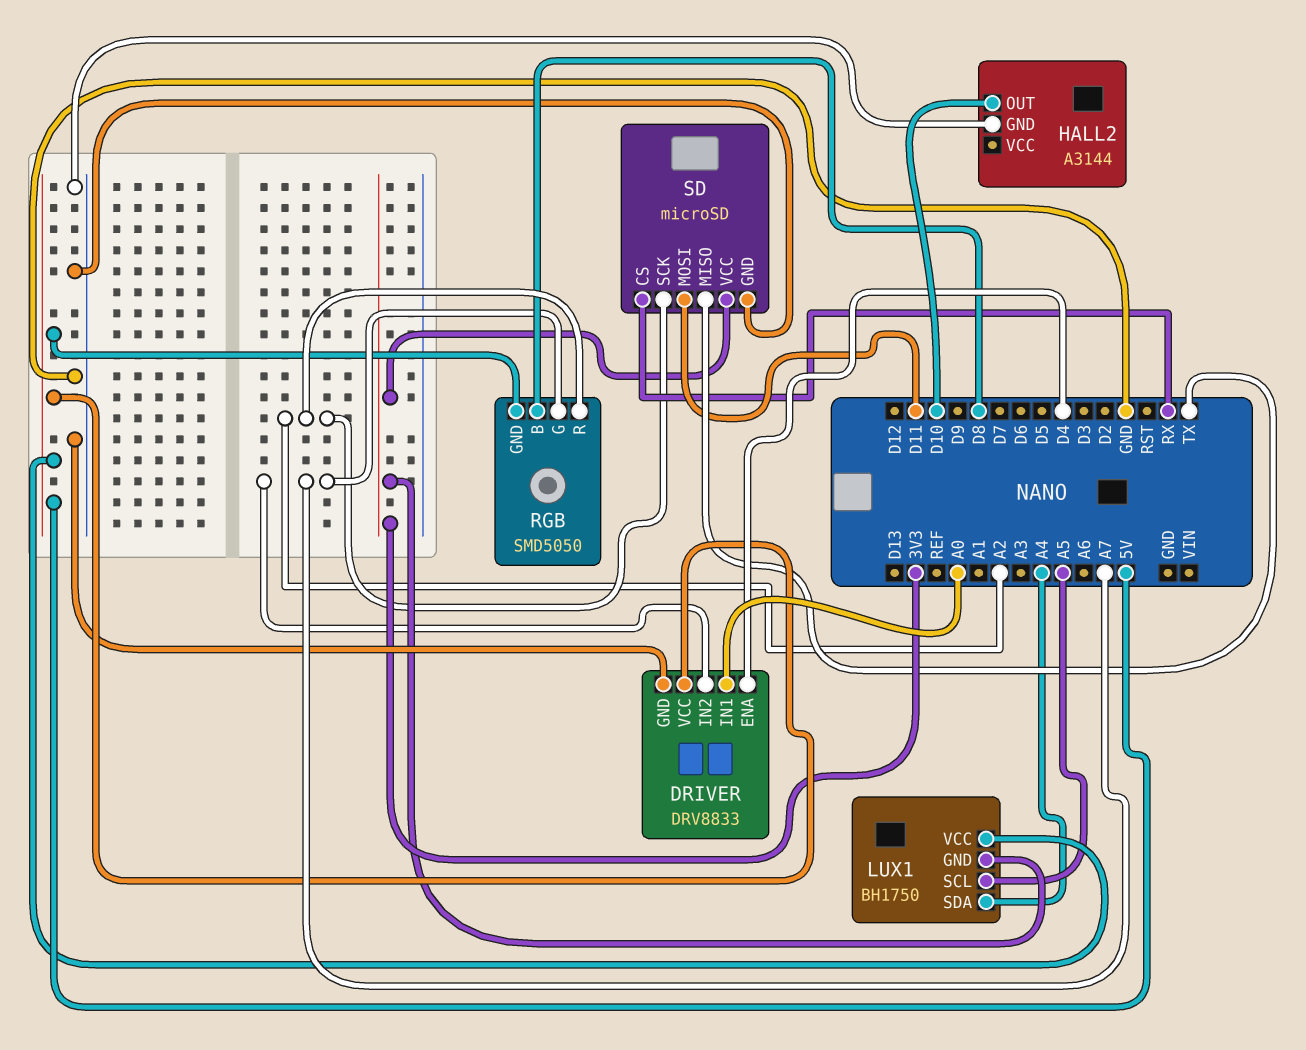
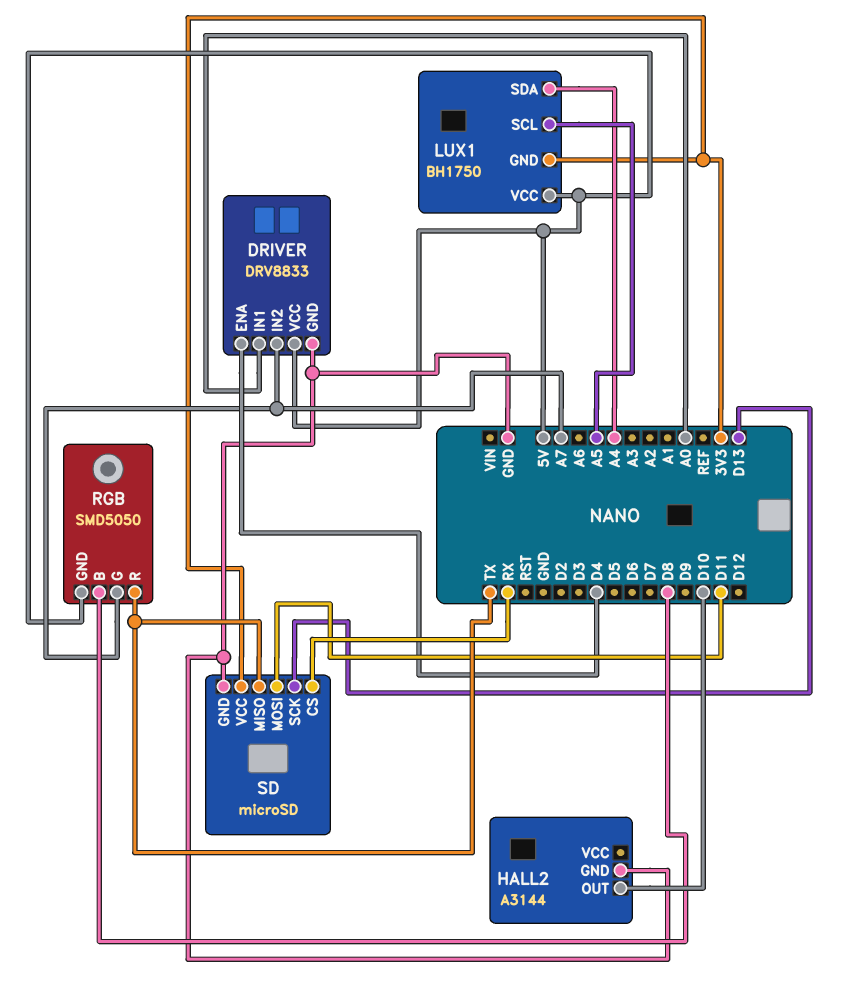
RGB pin R: A2 -> TX
SD pin SCK: A2 -> D13

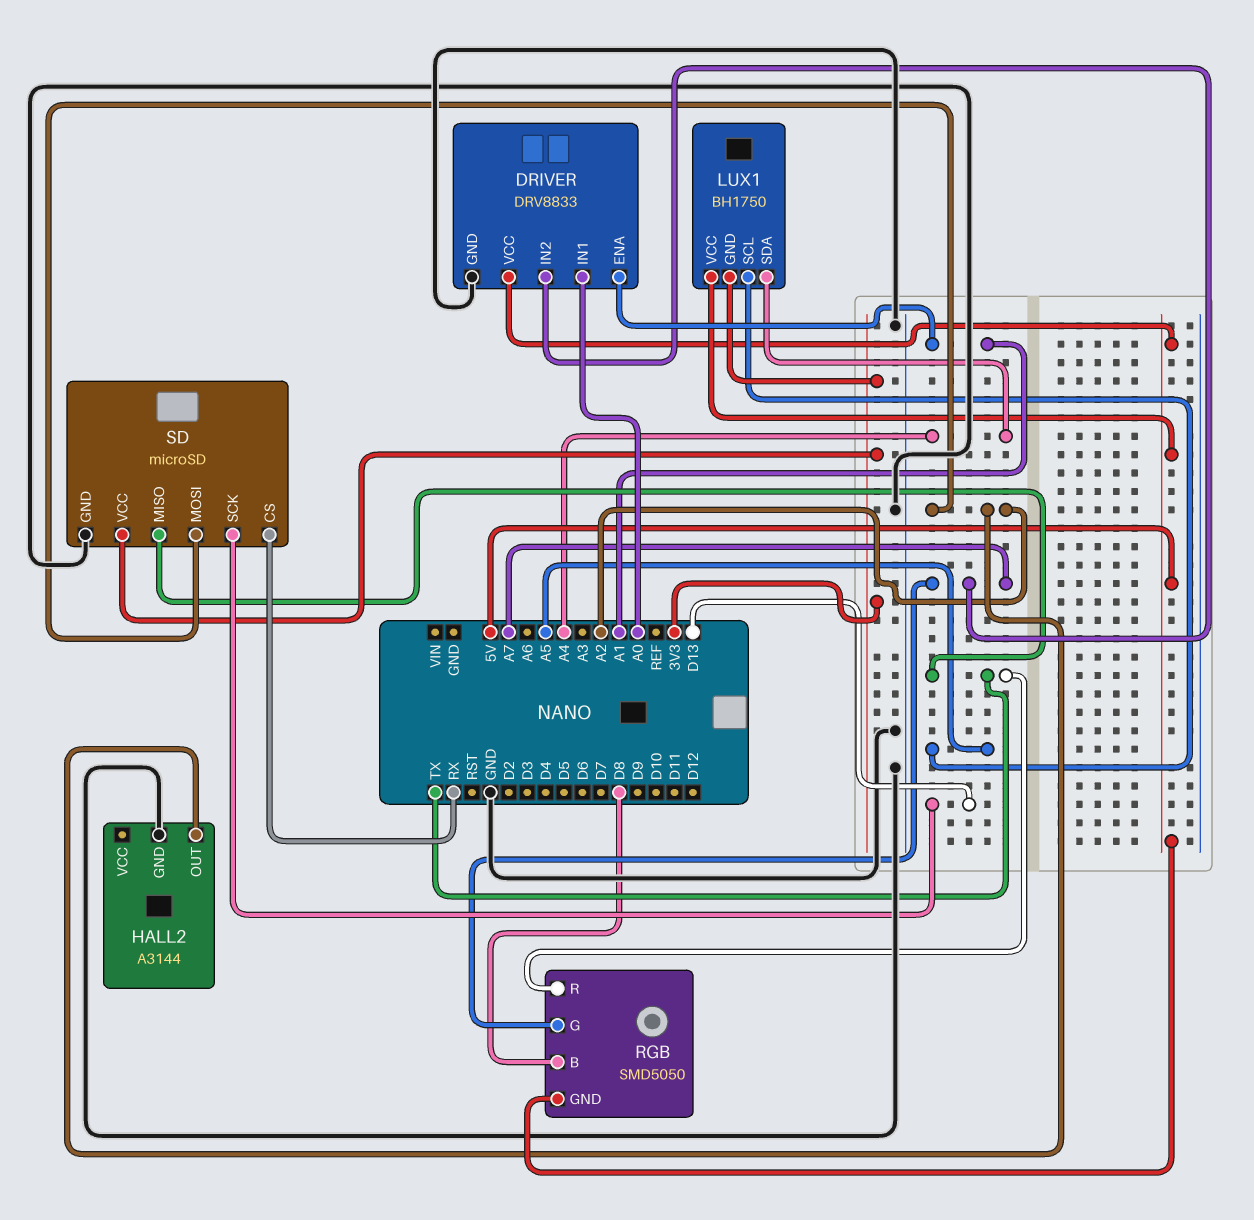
DRIVER pin ENA: D4 -> A1
HALL2 pin OUT: D10 -> A2
SD pin MOSI: D11 -> A2

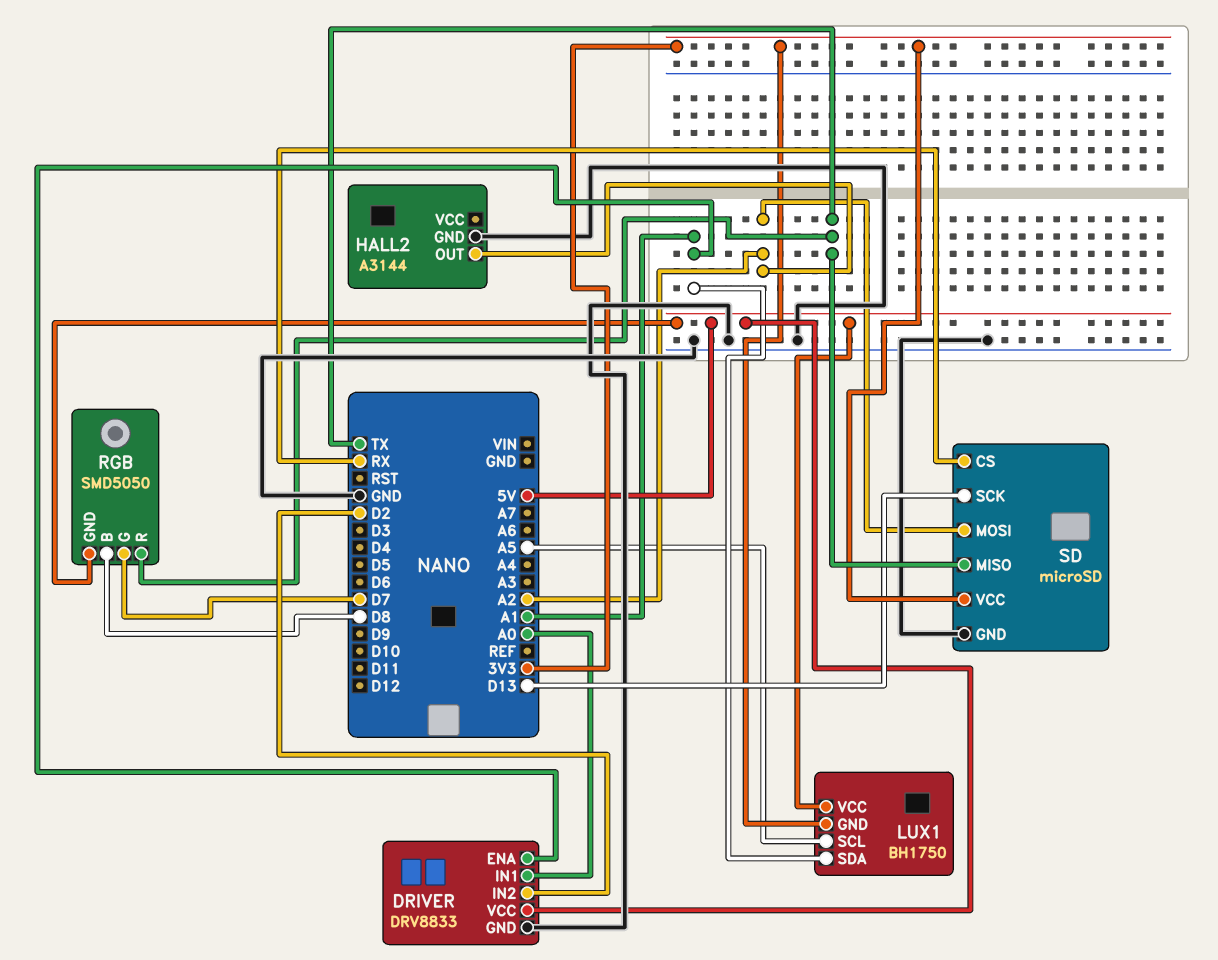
DRIVER pin IN2: A7 -> D2
LUX1 pin SDA: A4 -> A1
RGB pin G: A7 -> D7

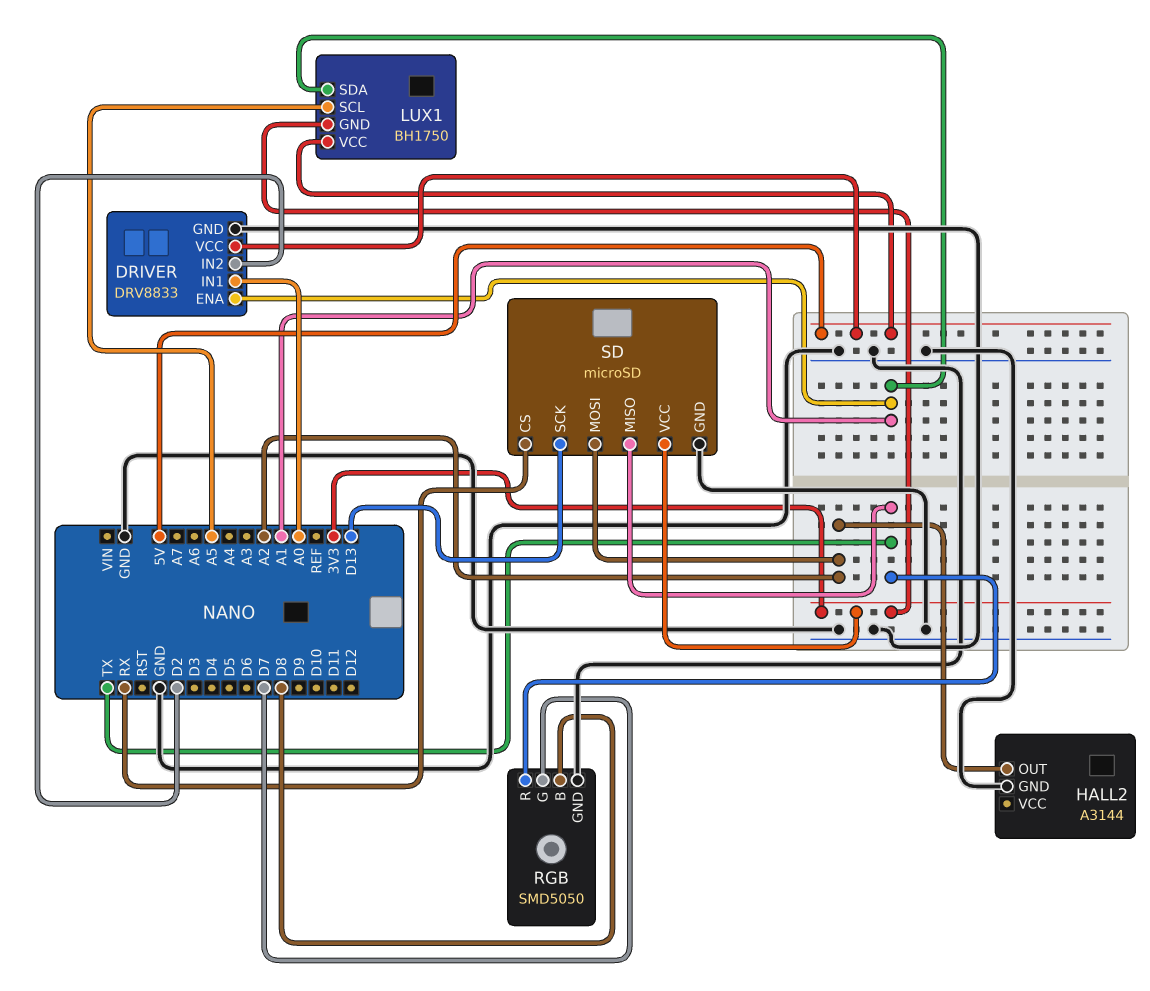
RGB pin GND: 5V -> GND

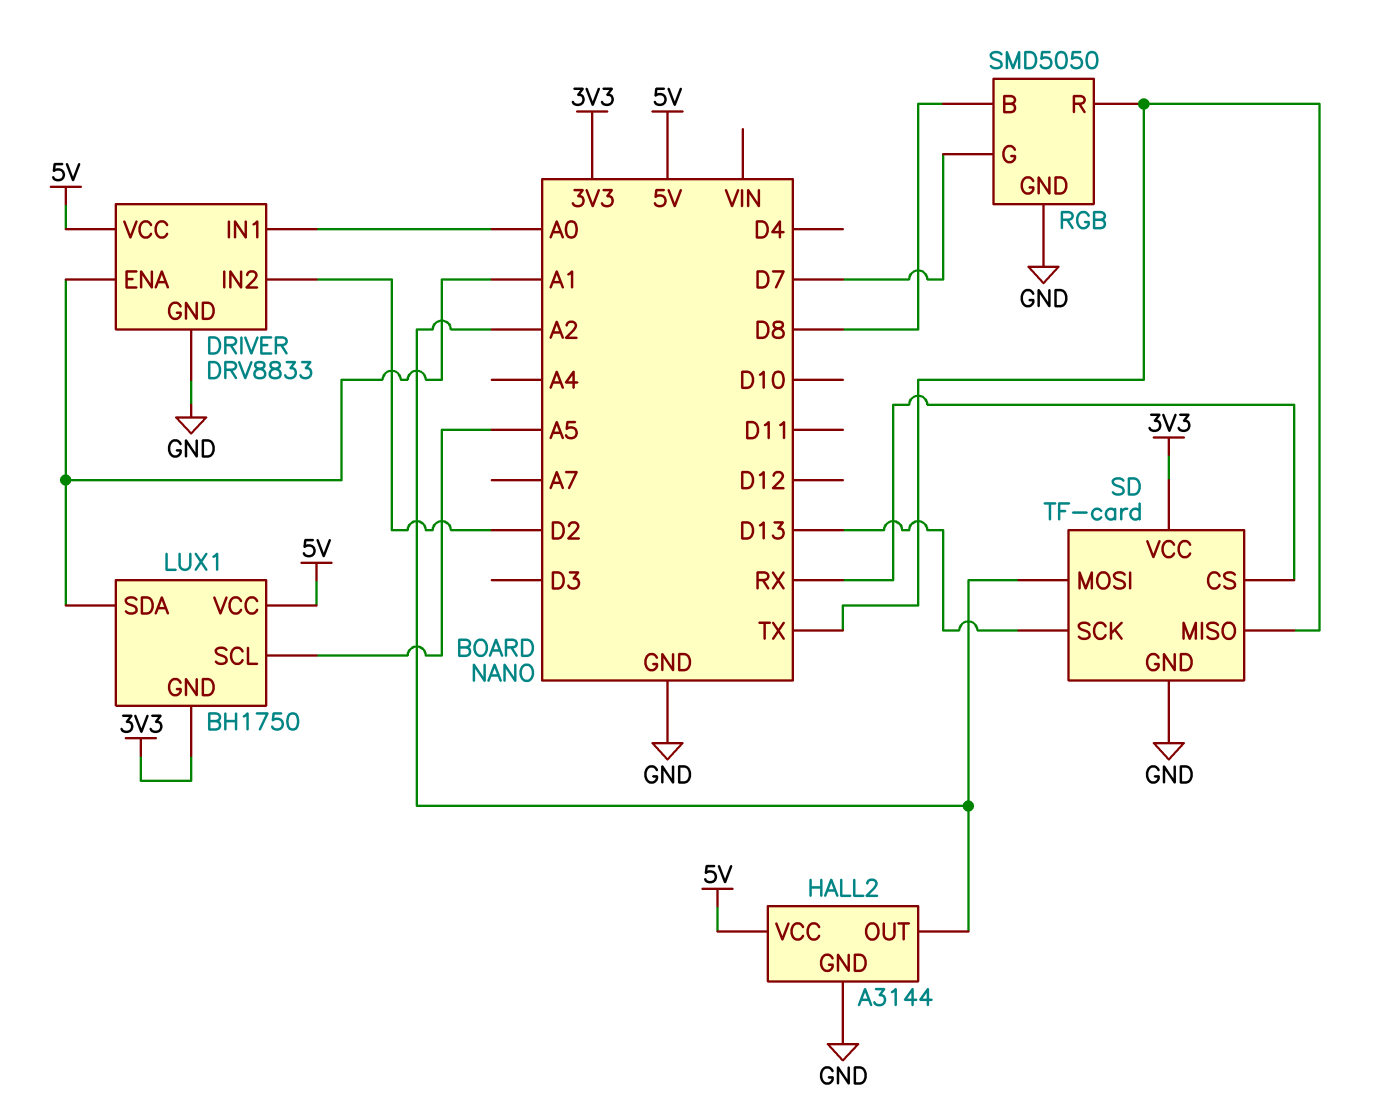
HALL2 pin VCC: none -> 5V
SD: microSD -> TF-card

